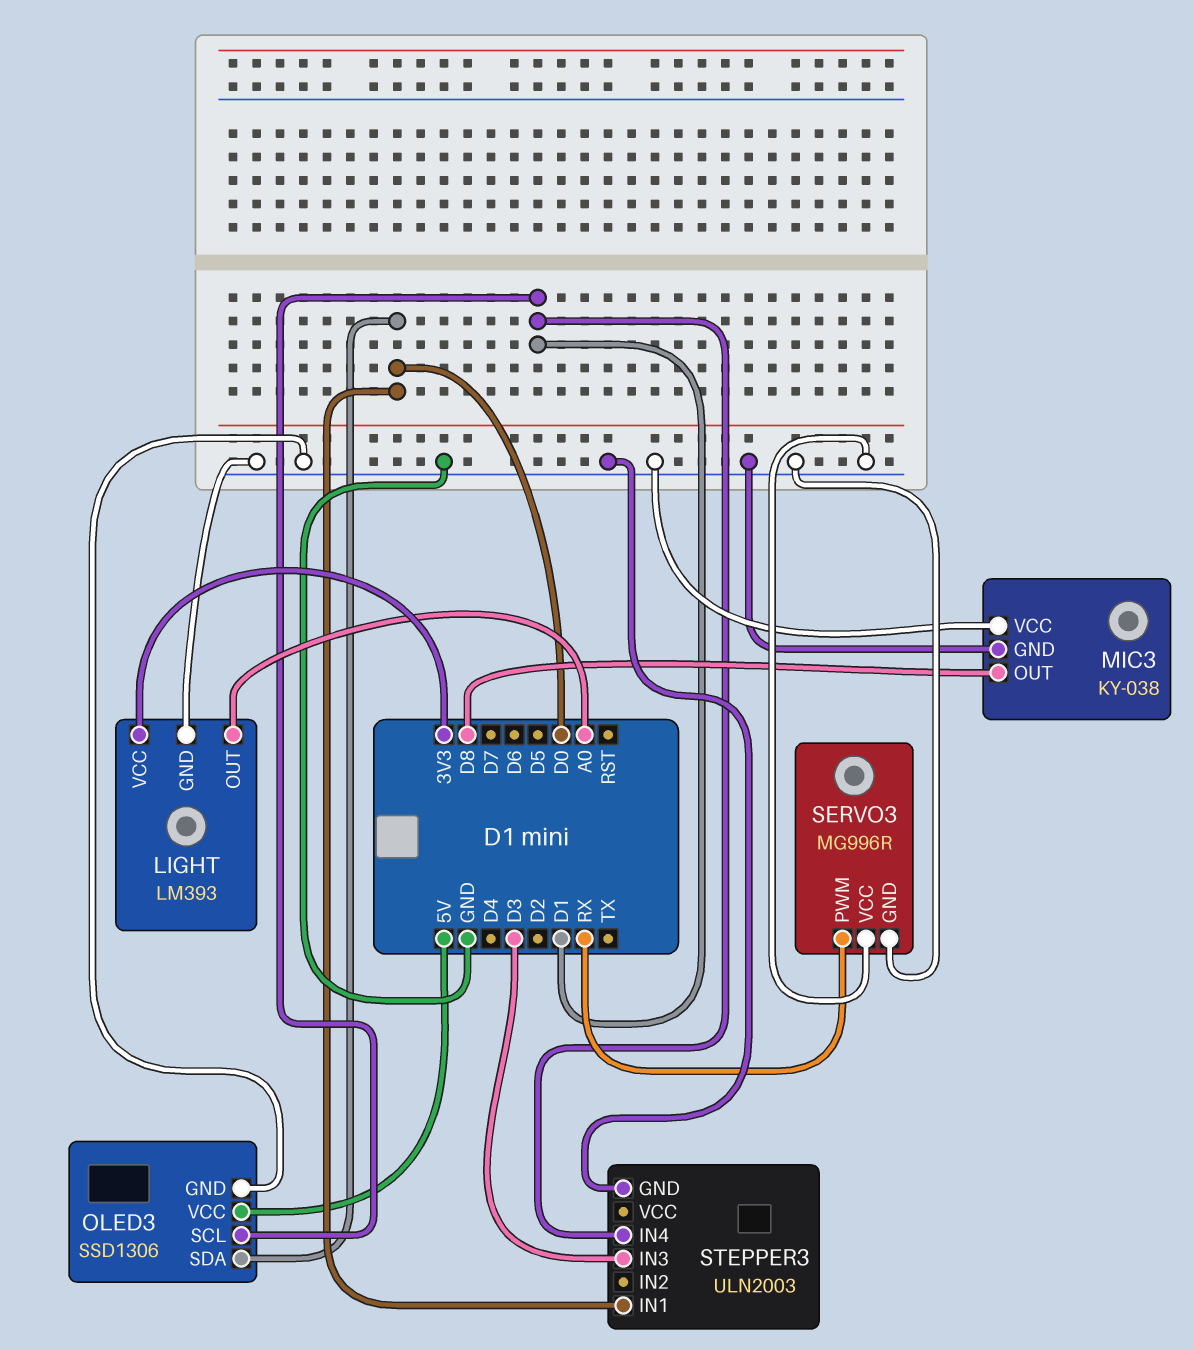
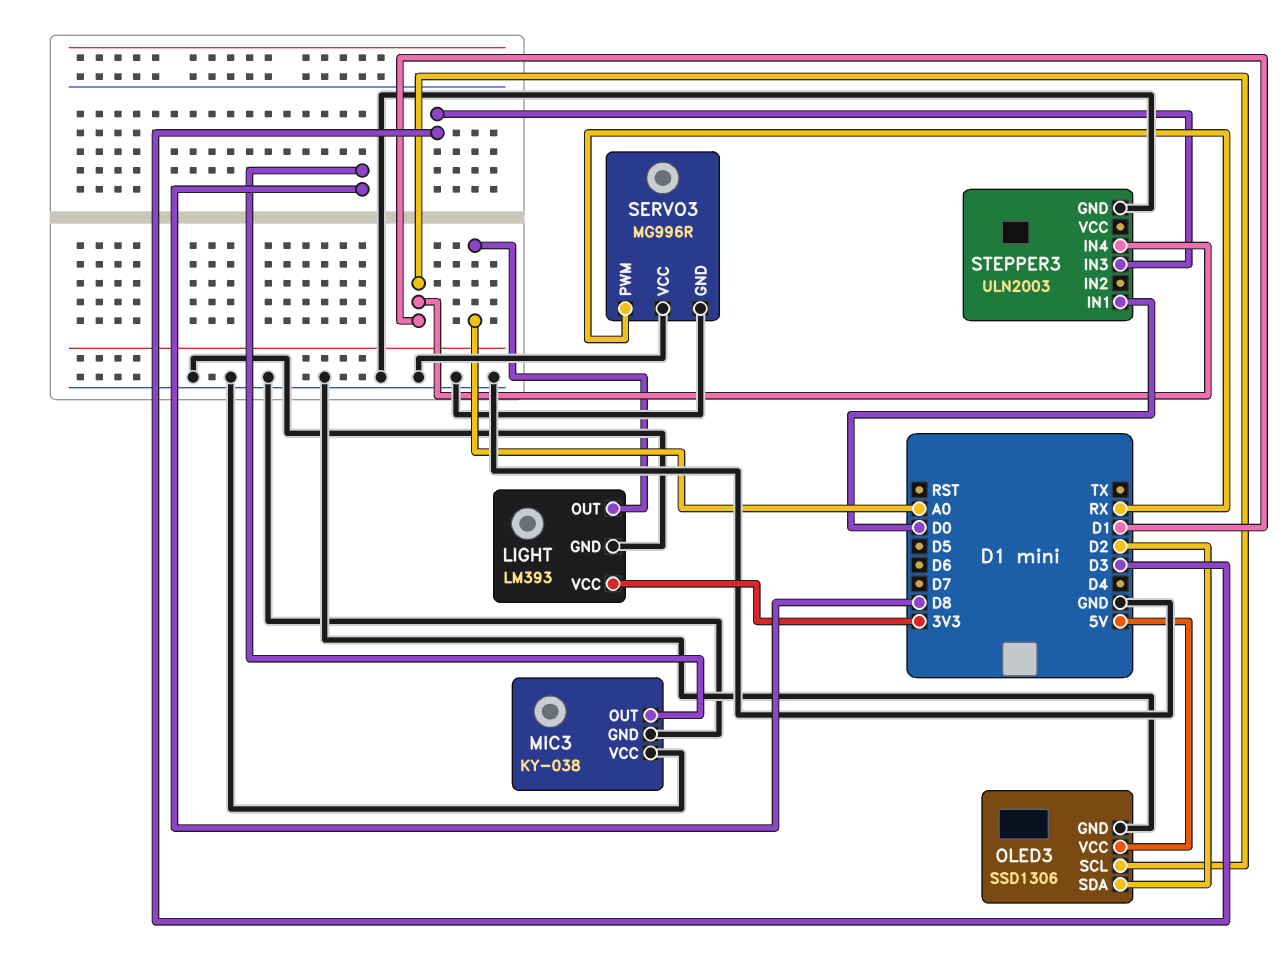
OLED3 pin SDA: D0 -> D2

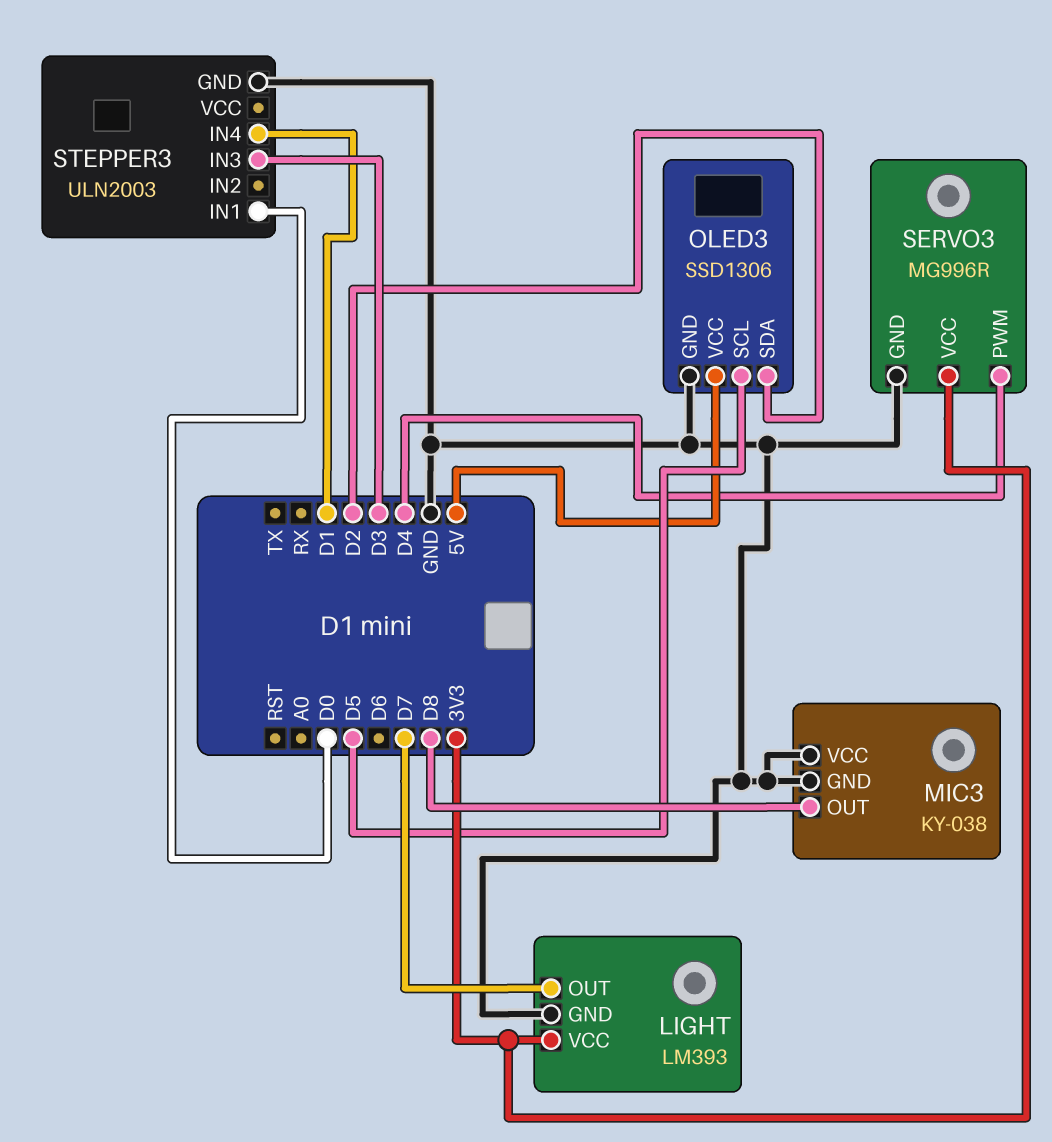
LIGHT pin OUT: A0 -> D7
OLED3 pin SCL: D1 -> D5
SERVO3 pin PWM: RX -> D4
SERVO3 pin VCC: GND -> 3V3

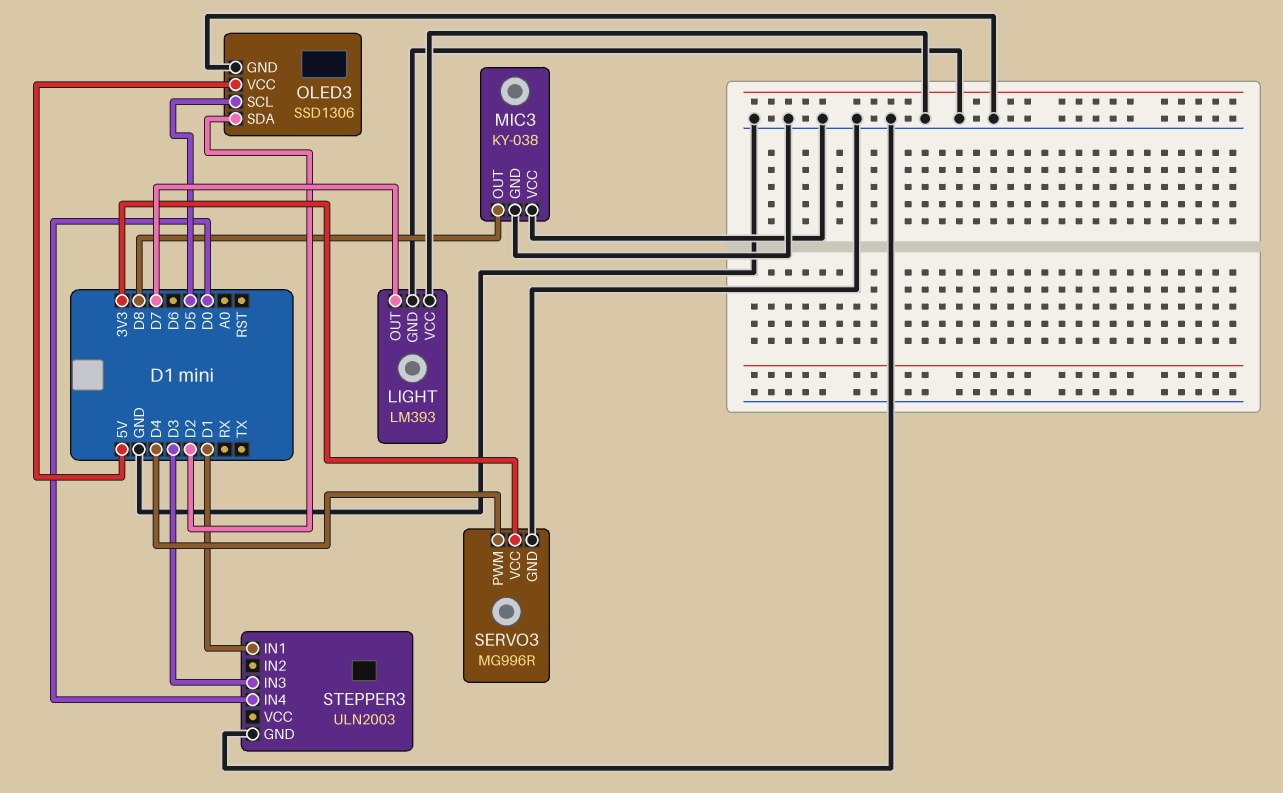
LIGHT pin VCC: 3V3 -> GND
STEPPER3 pin IN1: D0 -> D1
STEPPER3 pin IN4: D1 -> D0

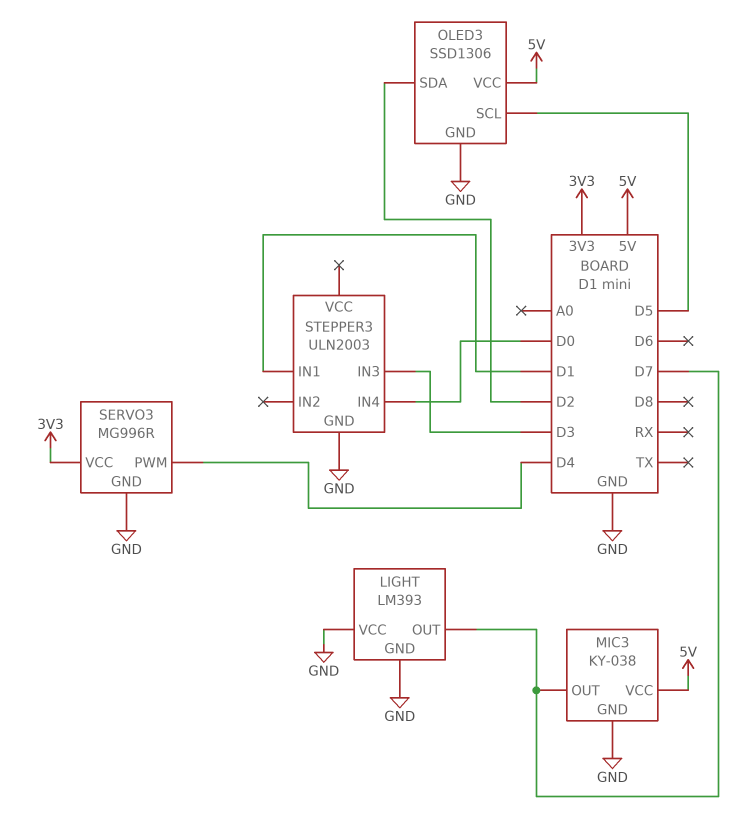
MIC3 pin OUT: D8 -> D7
MIC3 pin VCC: GND -> 5V

